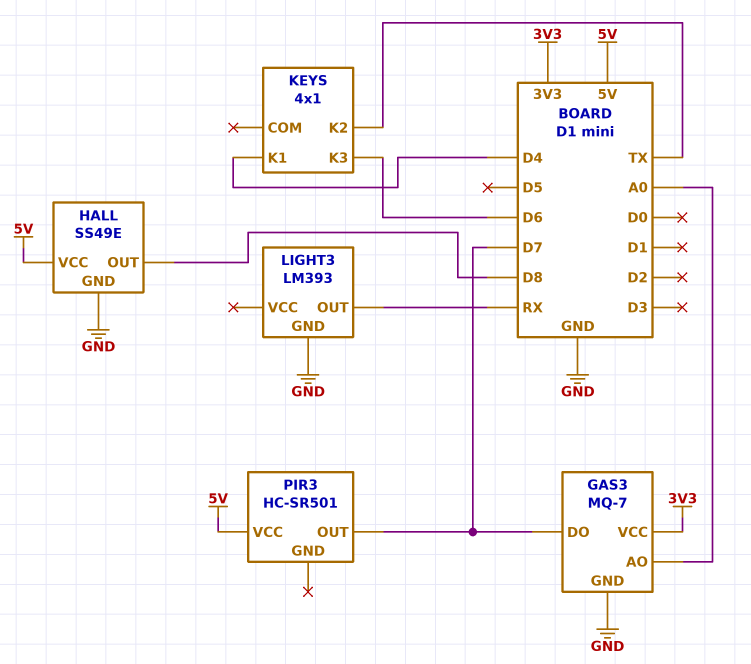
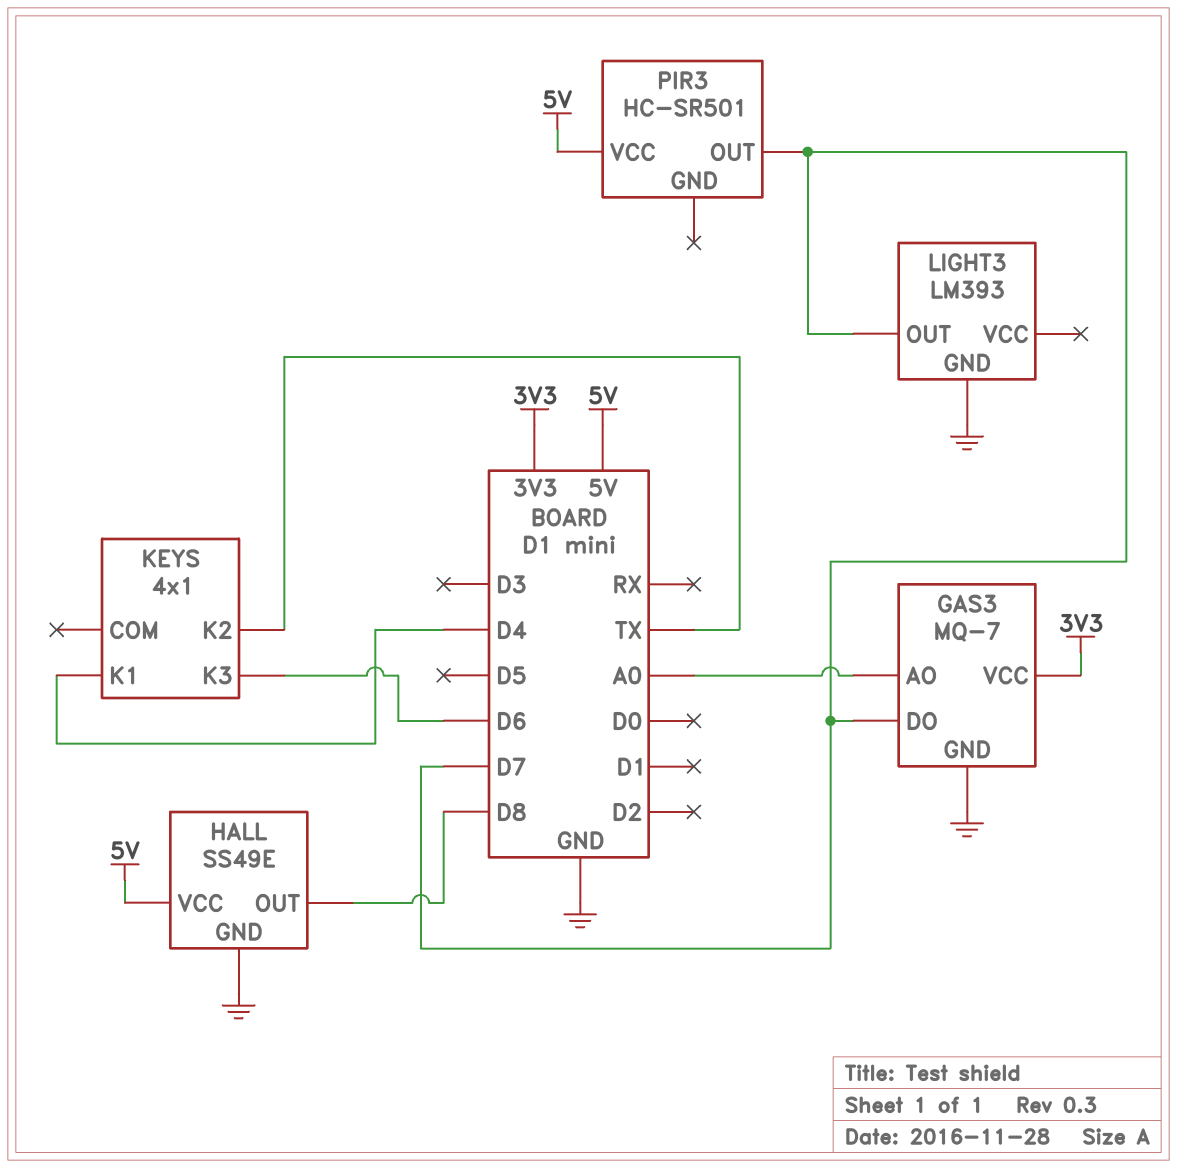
LIGHT3 pin OUT: RX -> D7

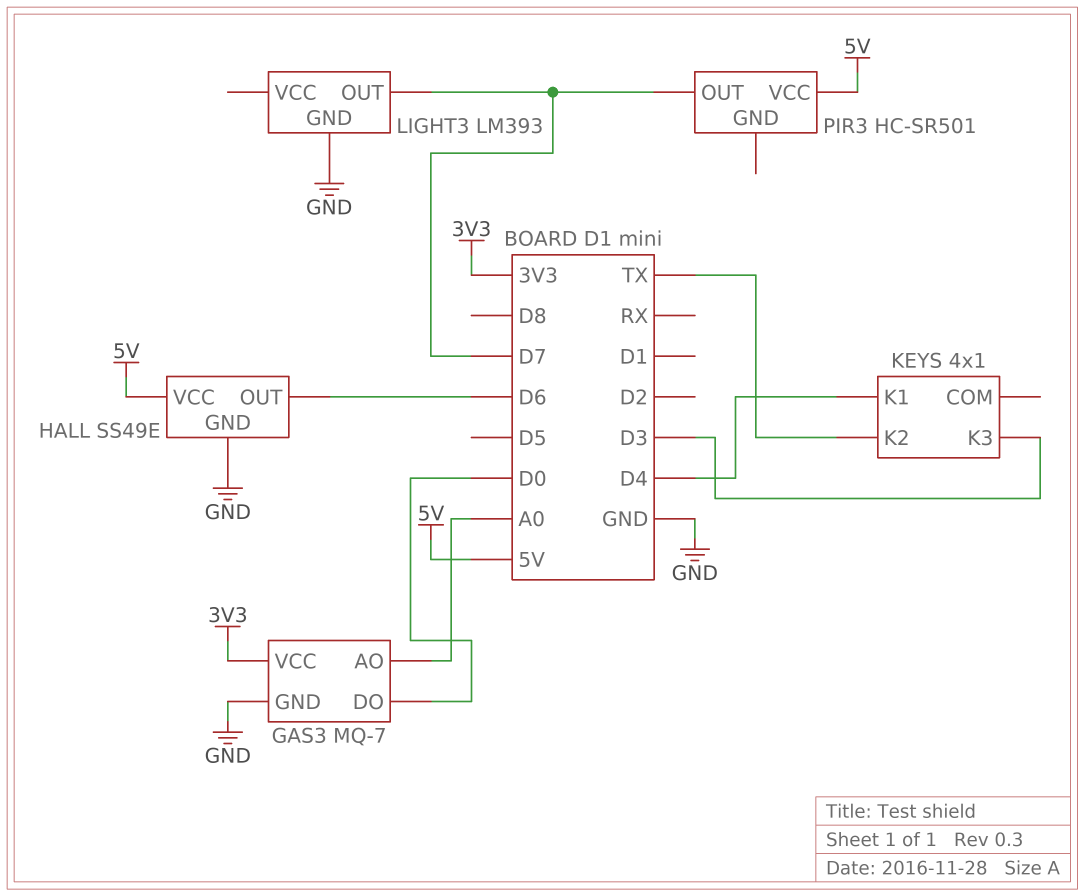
GAS3 pin DO: D7 -> D0
HALL pin OUT: D8 -> D6
KEYS pin K3: D6 -> D3

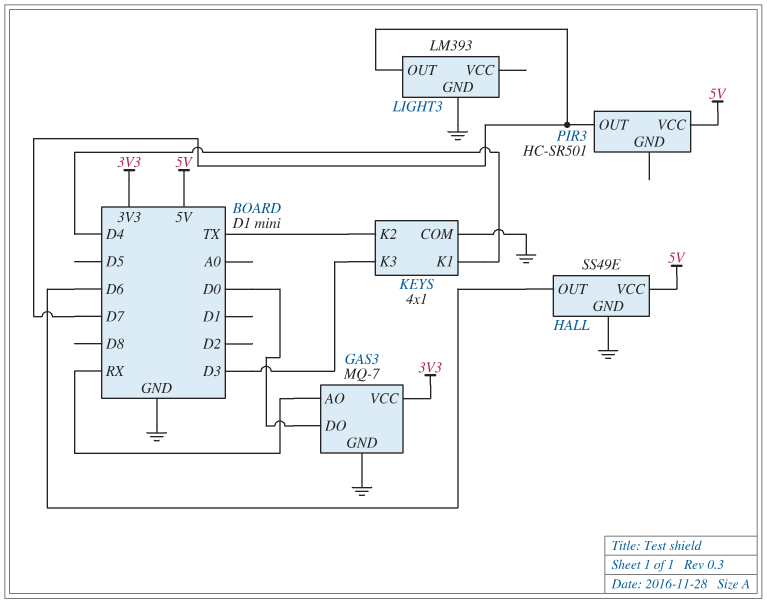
GAS3 pin AO: A0 -> RX
KEYS pin COM: none -> GND

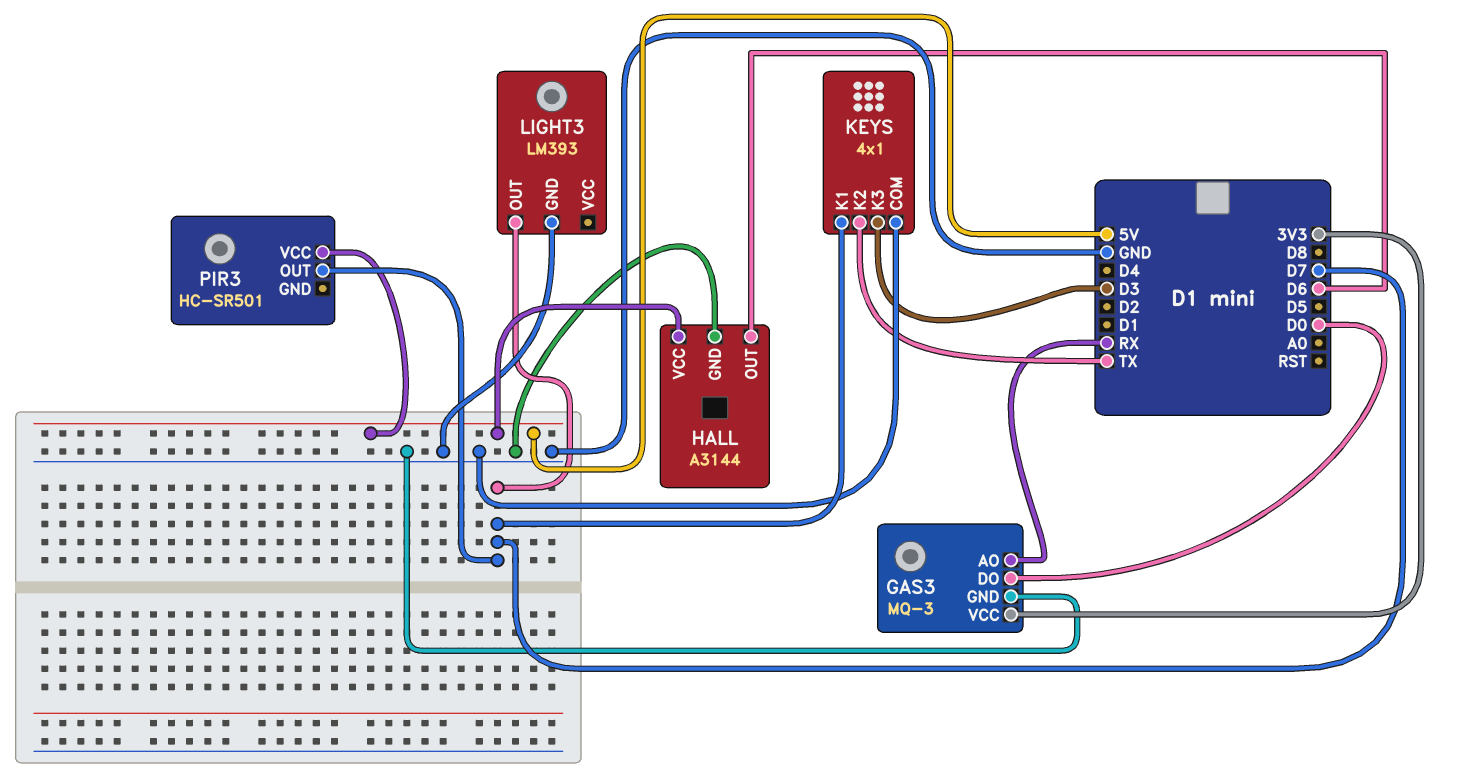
GAS3: MQ-7 -> MQ-3
HALL: SS49E -> A3144
KEYS pin K1: D4 -> D7

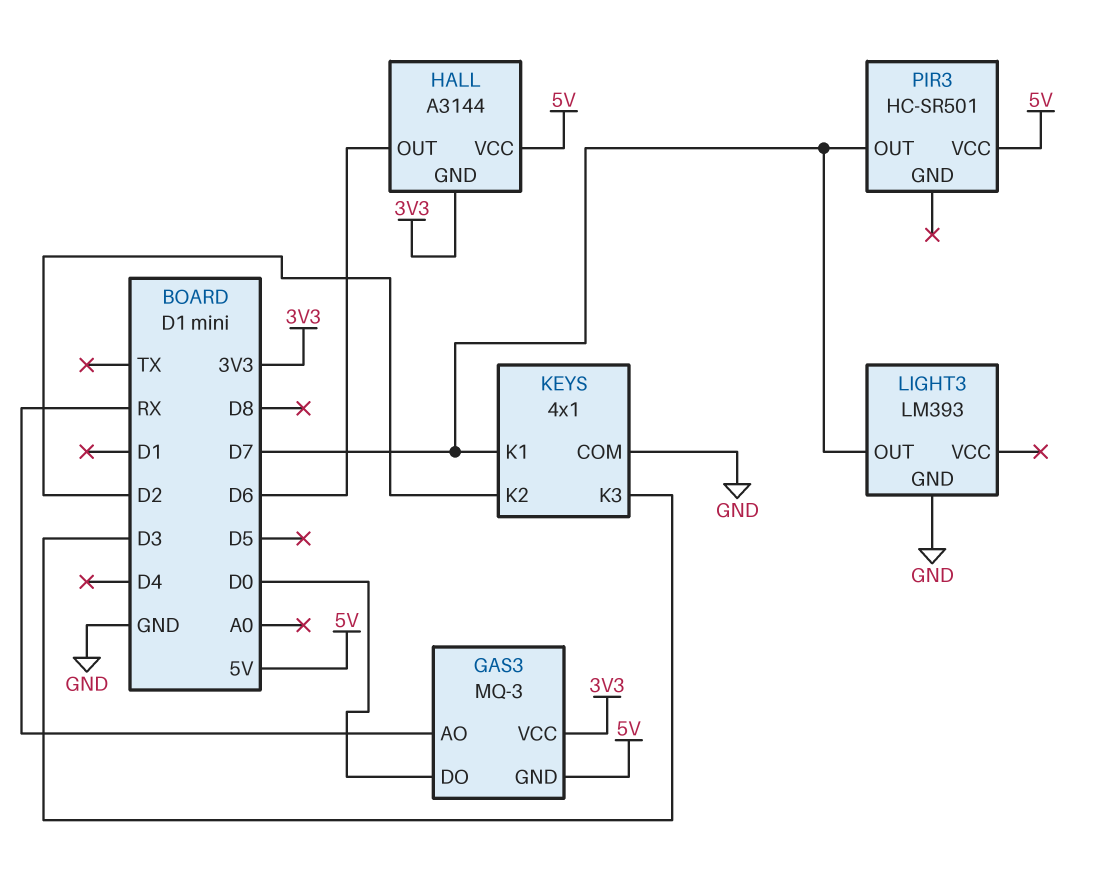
GAS3 pin GND: GND -> 5V
HALL pin GND: GND -> 3V3
KEYS pin K2: TX -> D2

